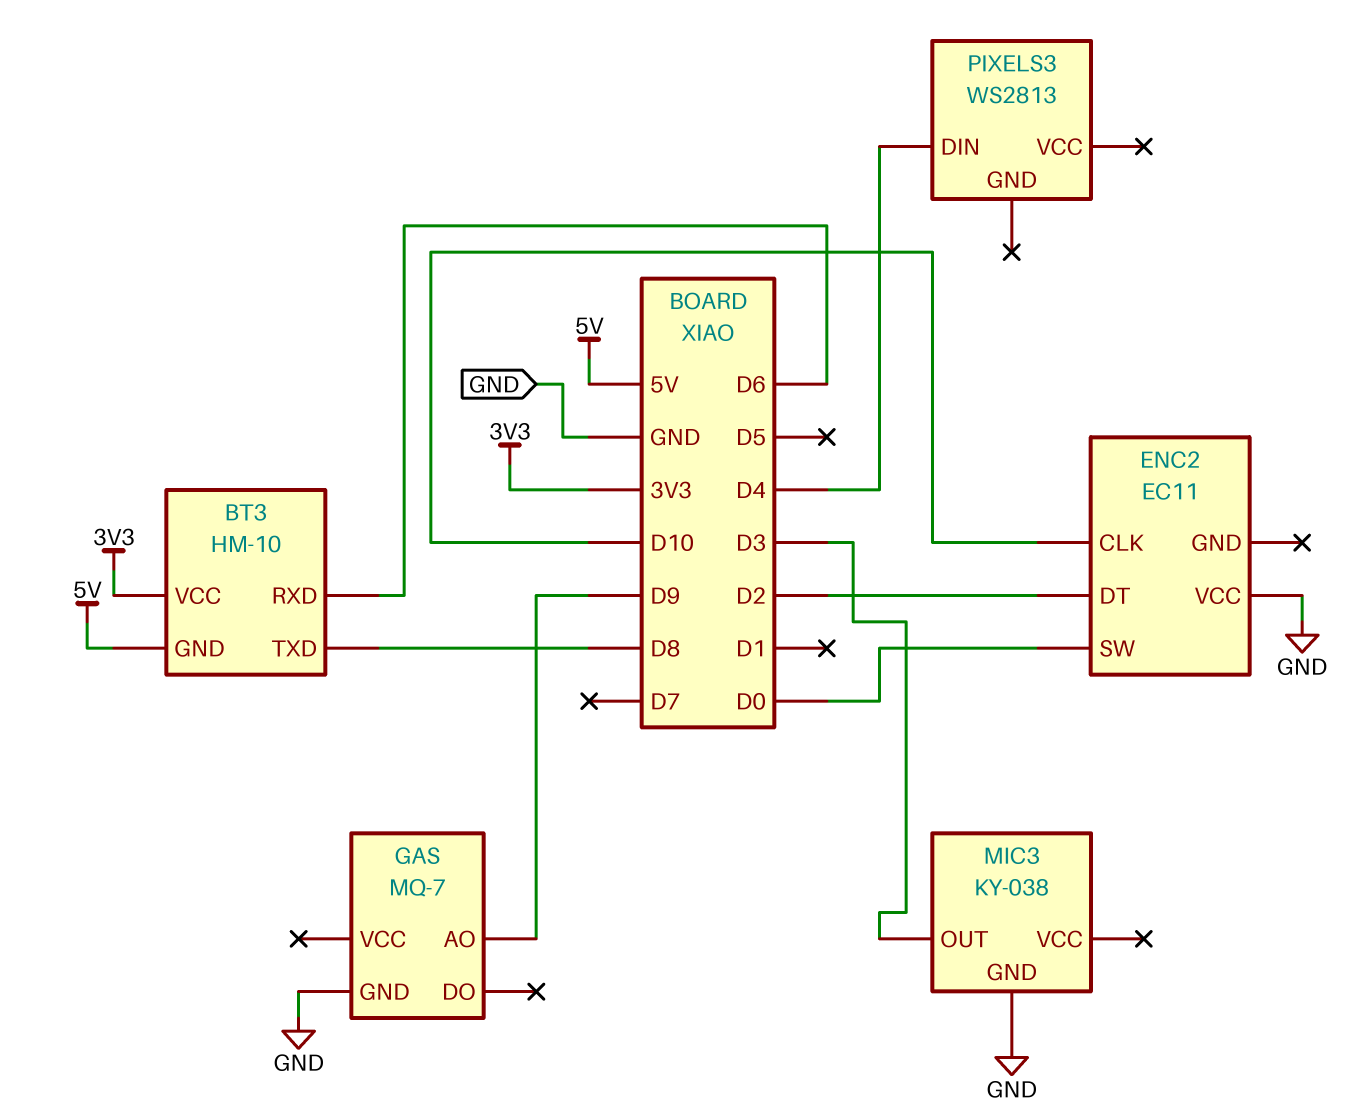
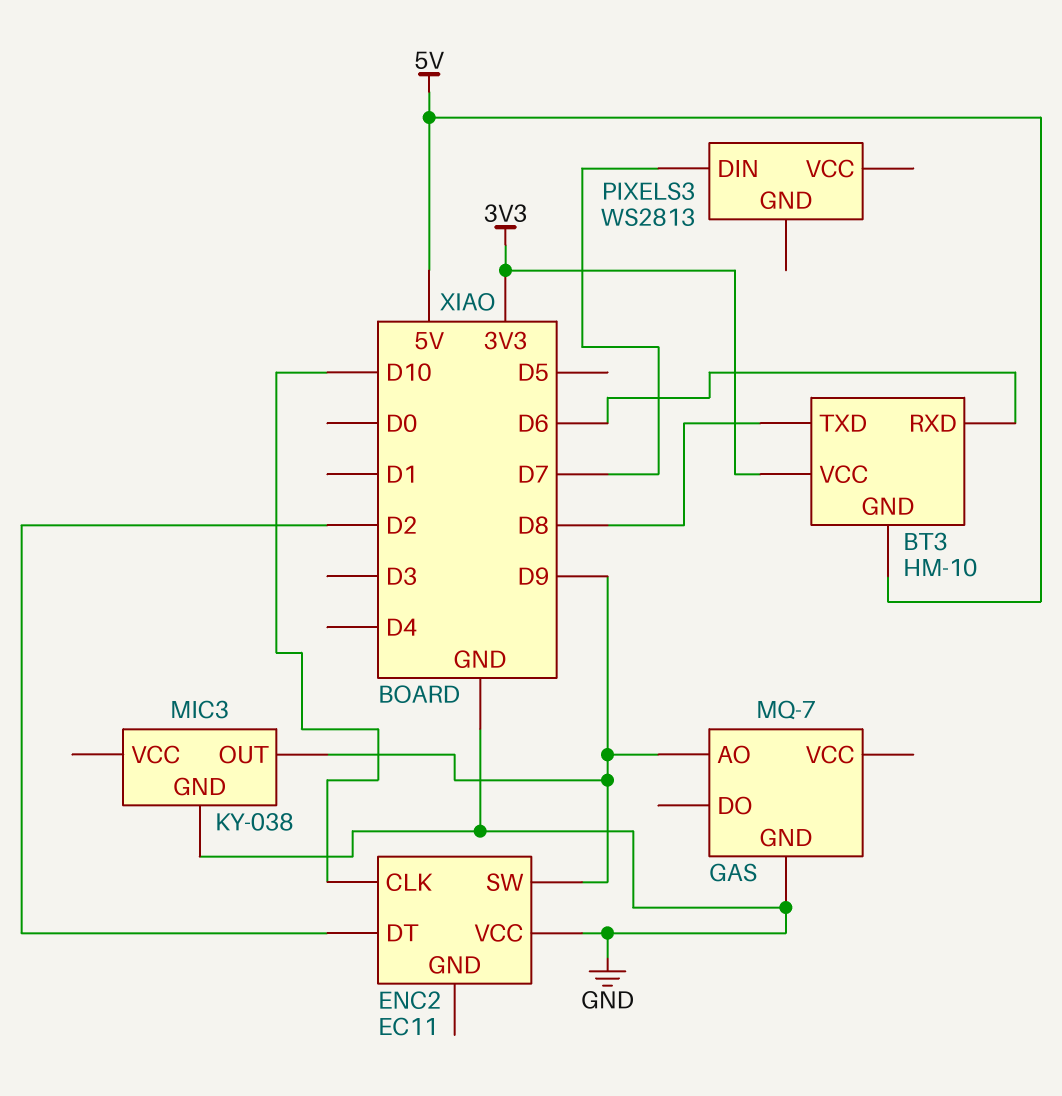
ENC2 pin SW: D0 -> D9
MIC3 pin OUT: D3 -> D9
PIXELS3 pin DIN: D4 -> D7

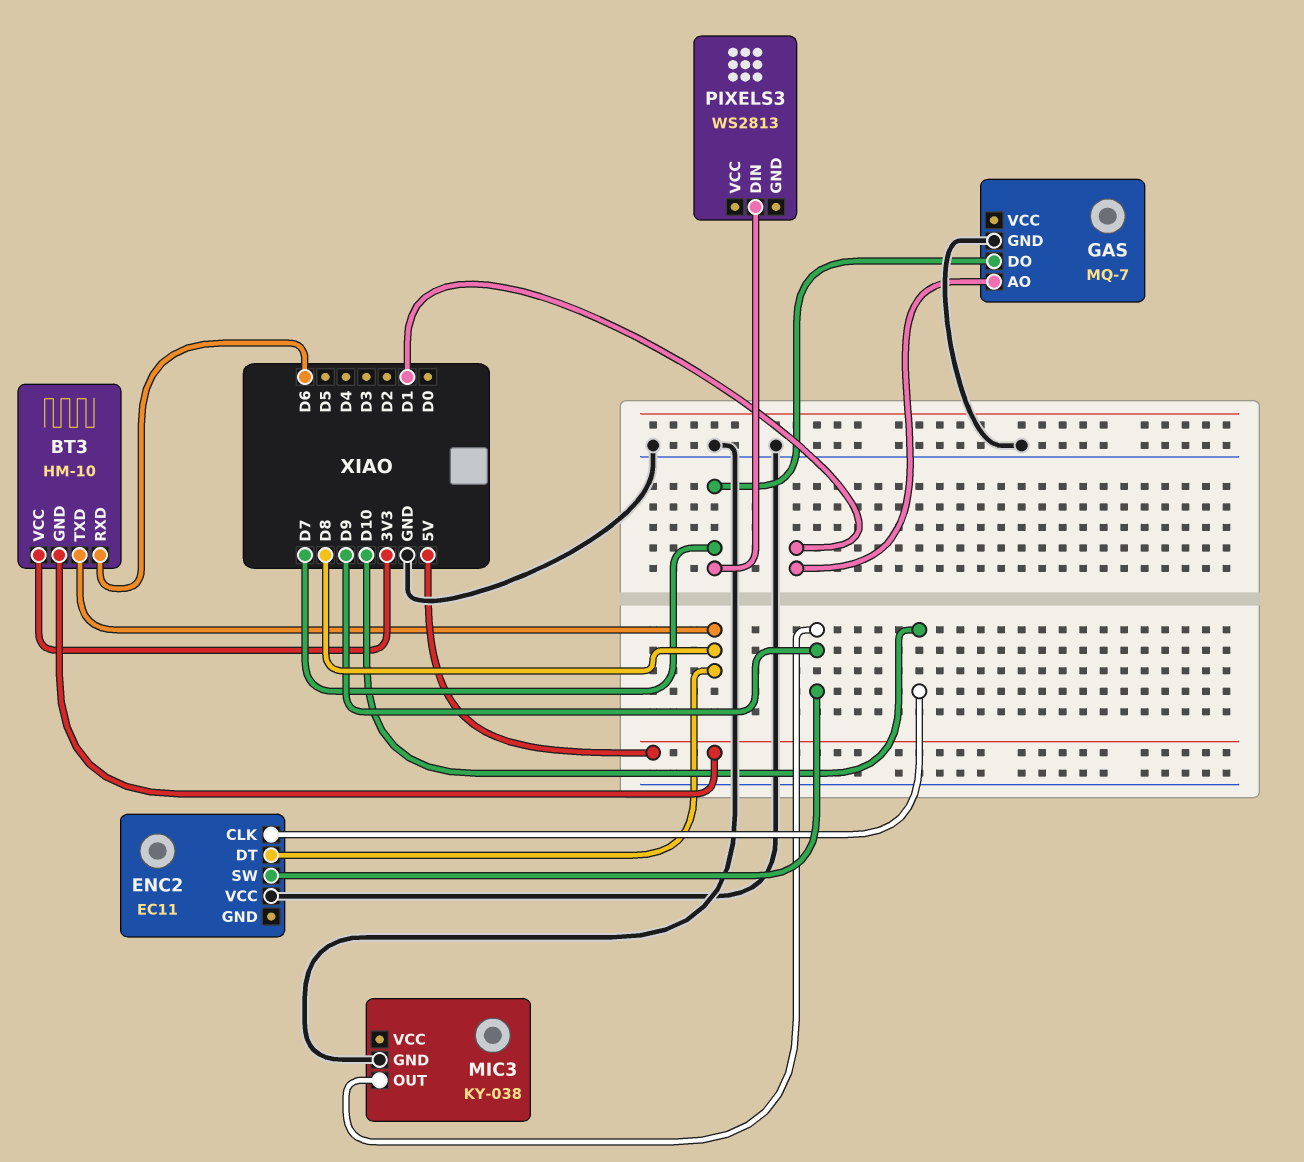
ENC2 pin DT: D2 -> D8
GAS pin AO: D9 -> D1
GAS pin DO: none -> D7

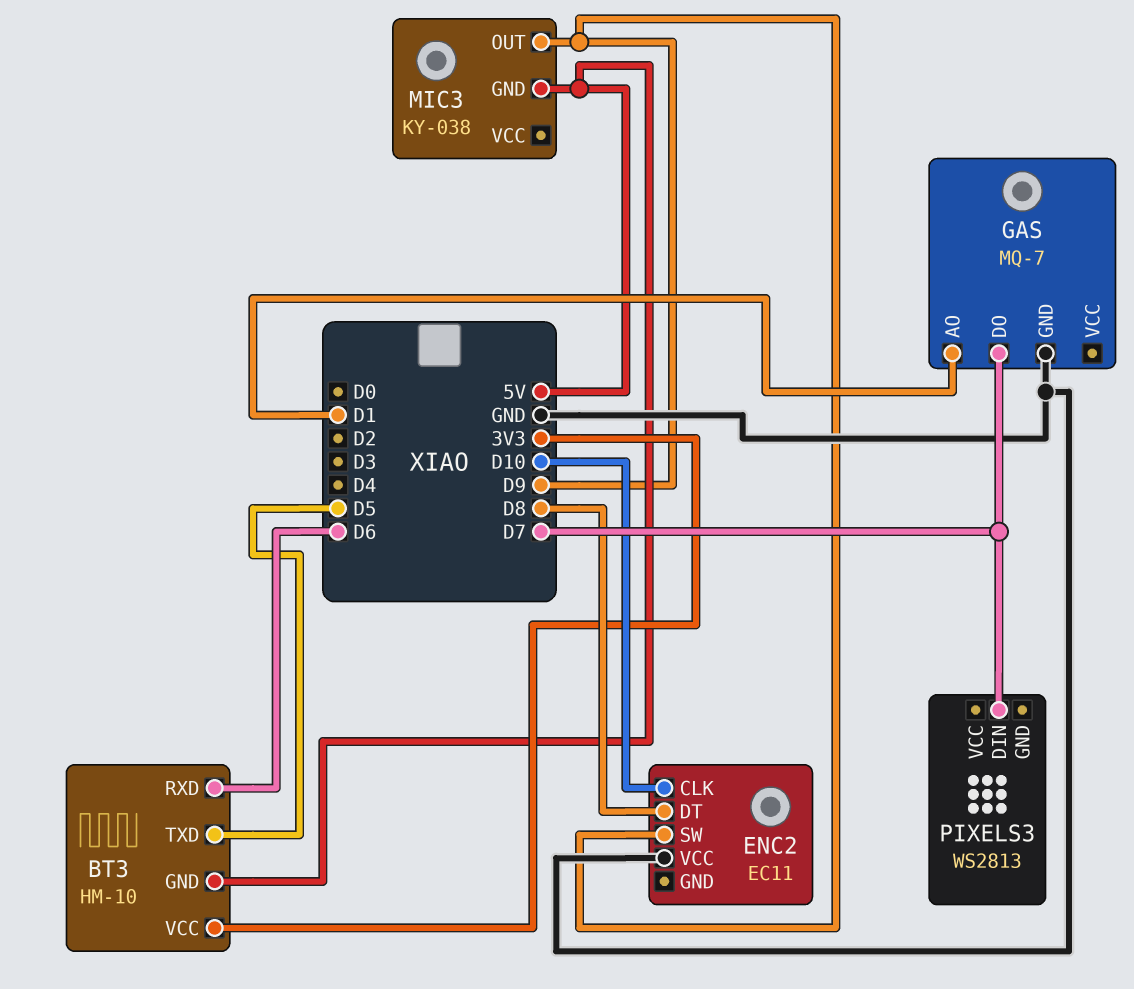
BT3 pin TXD: D8 -> D5
MIC3 pin GND: GND -> 5V

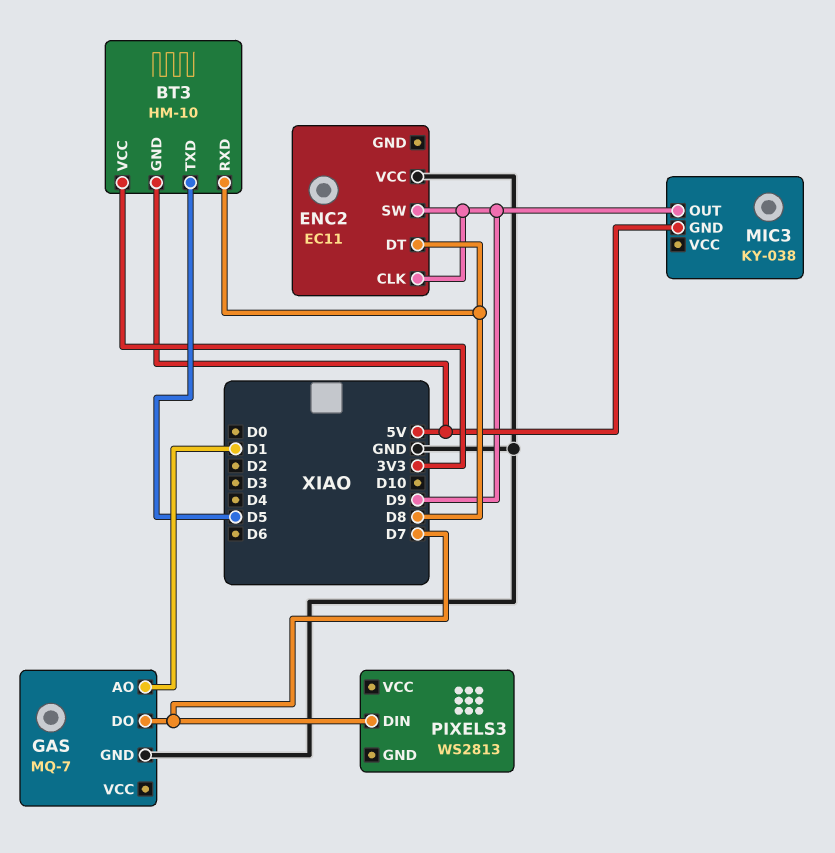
BT3 pin RXD: D6 -> D8
ENC2 pin CLK: D10 -> D9

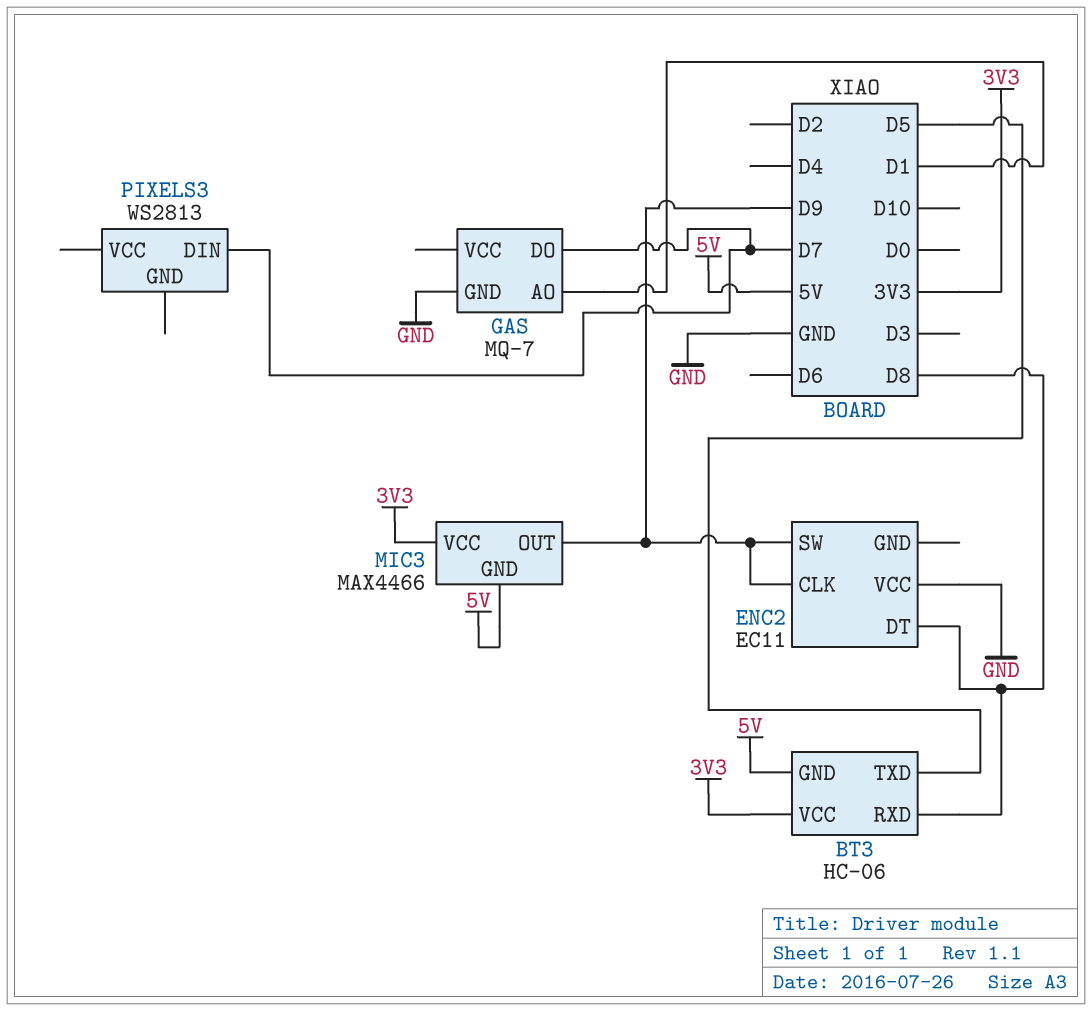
BT3: HM-10 -> HC-06
MIC3: KY-038 -> MAX4466
MIC3 pin VCC: none -> 3V3

